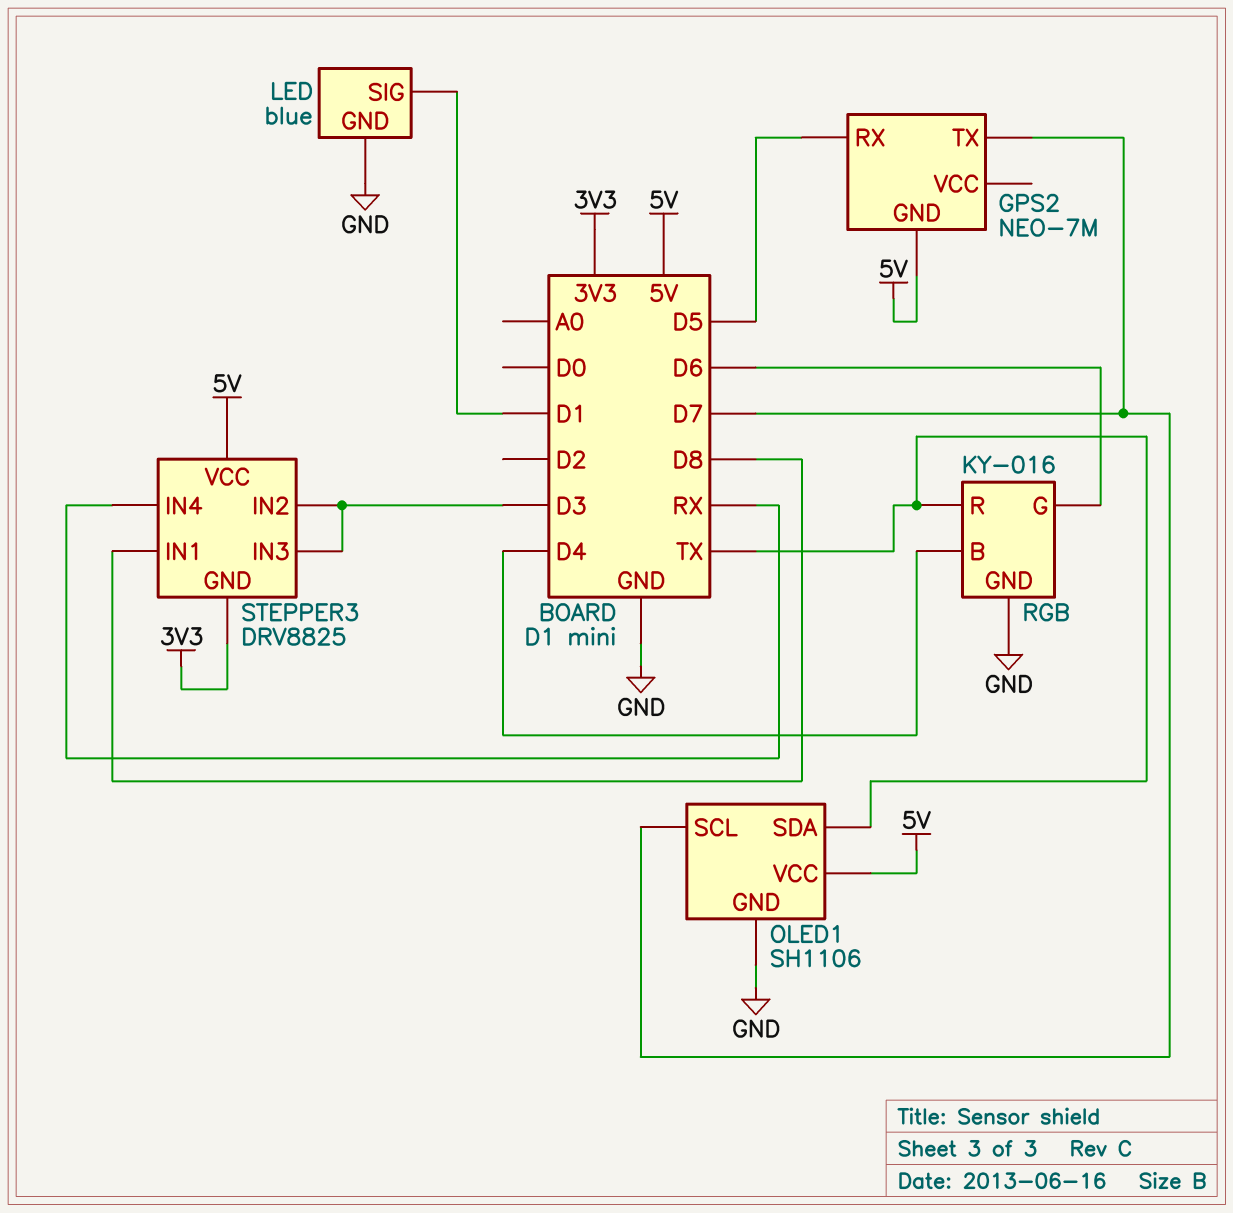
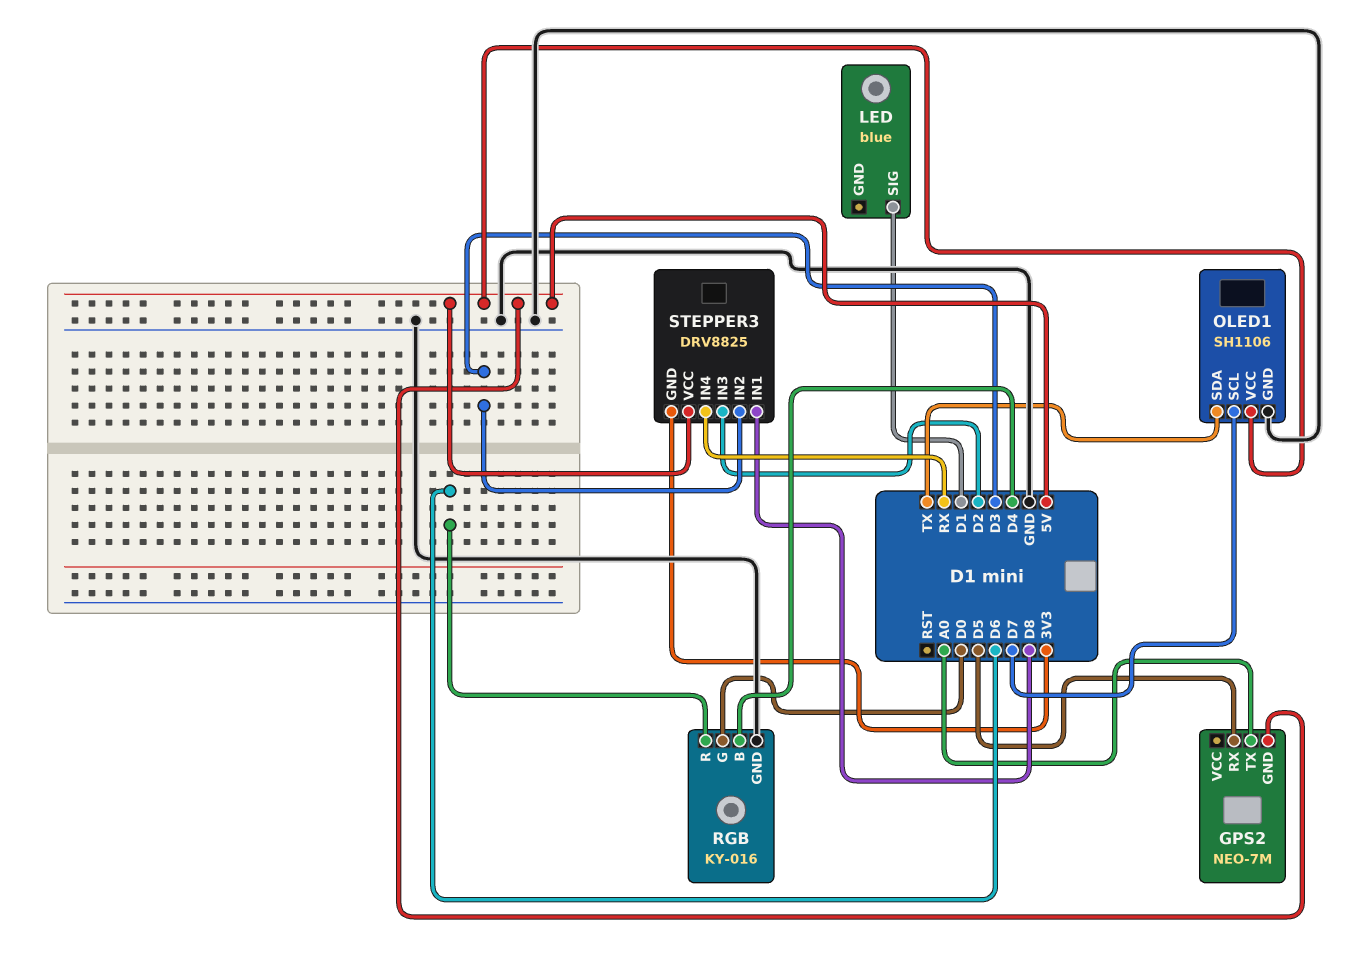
GPS2 pin TX: D7 -> A0
LED pin GND: GND -> none
RGB pin G: D6 -> D0
RGB pin R: TX -> D6
STEPPER3 pin IN3: D3 -> D2

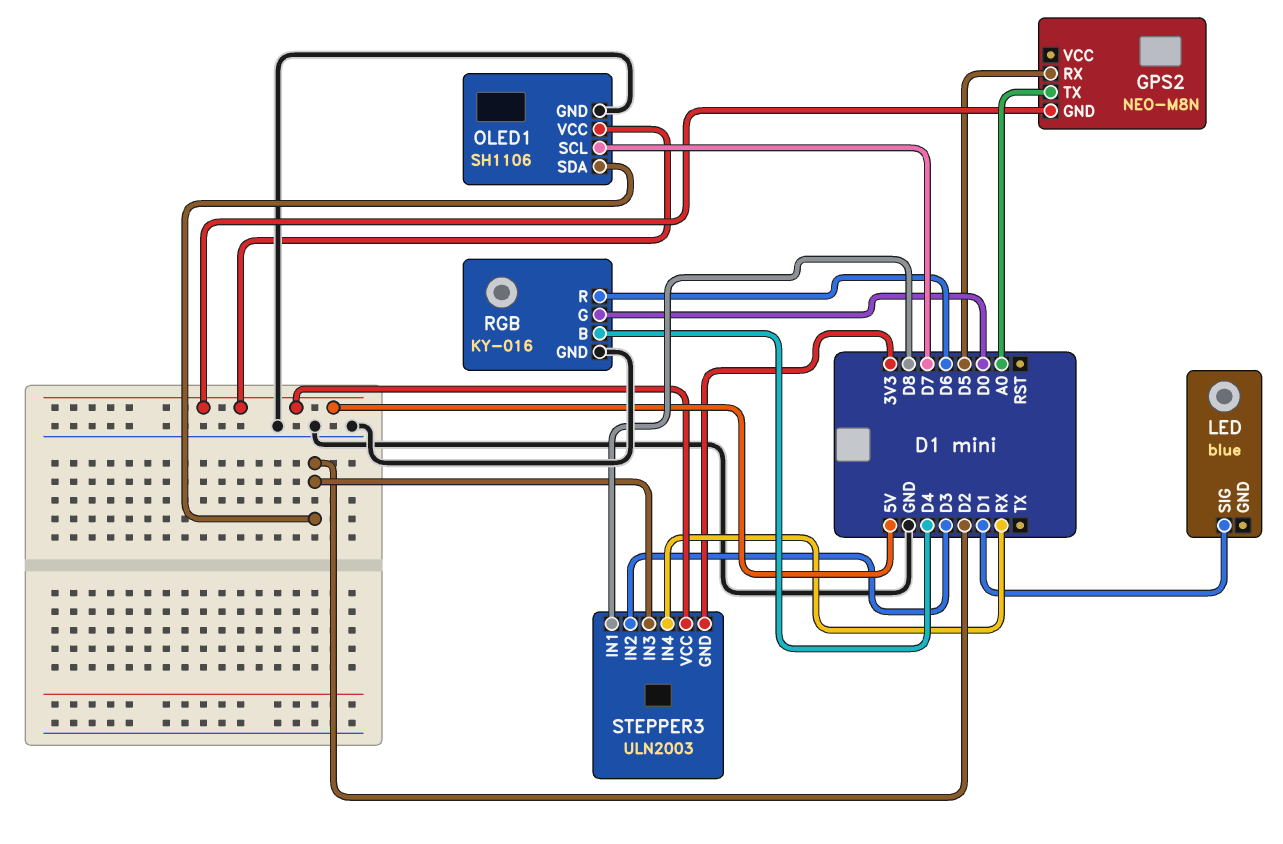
GPS2: NEO-7M -> NEO-M8N
OLED1 pin SDA: TX -> D2
STEPPER3: DRV8825 -> ULN2003

